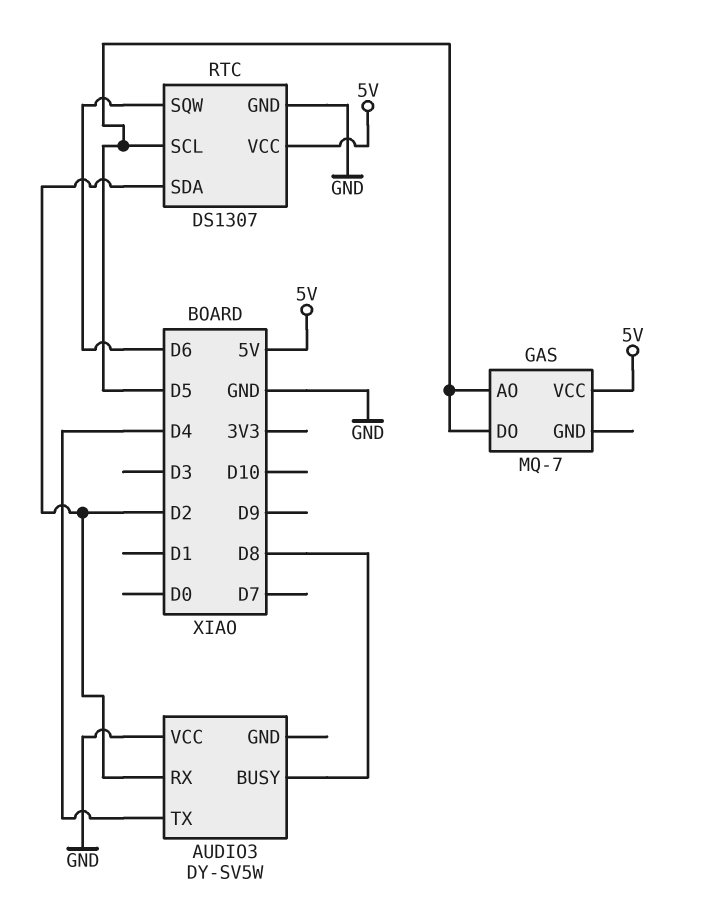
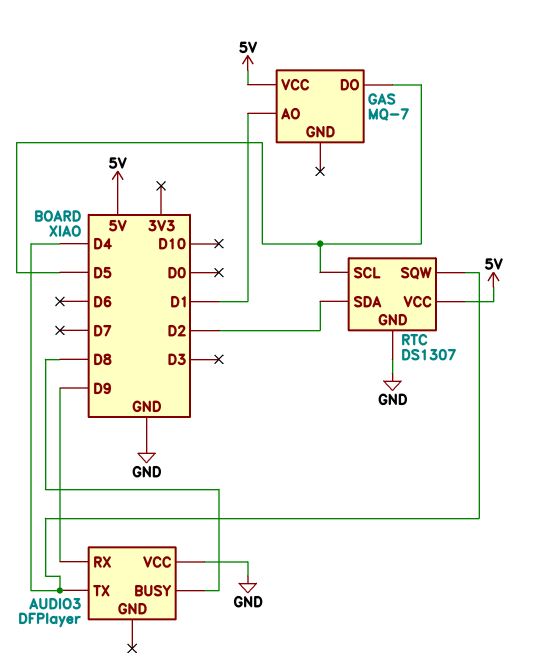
AUDIO3: DY-SV5W -> DFPlayer
AUDIO3 pin RX: D2 -> D9
GAS pin AO: D5 -> D1
RTC pin SQW: D6 -> D4

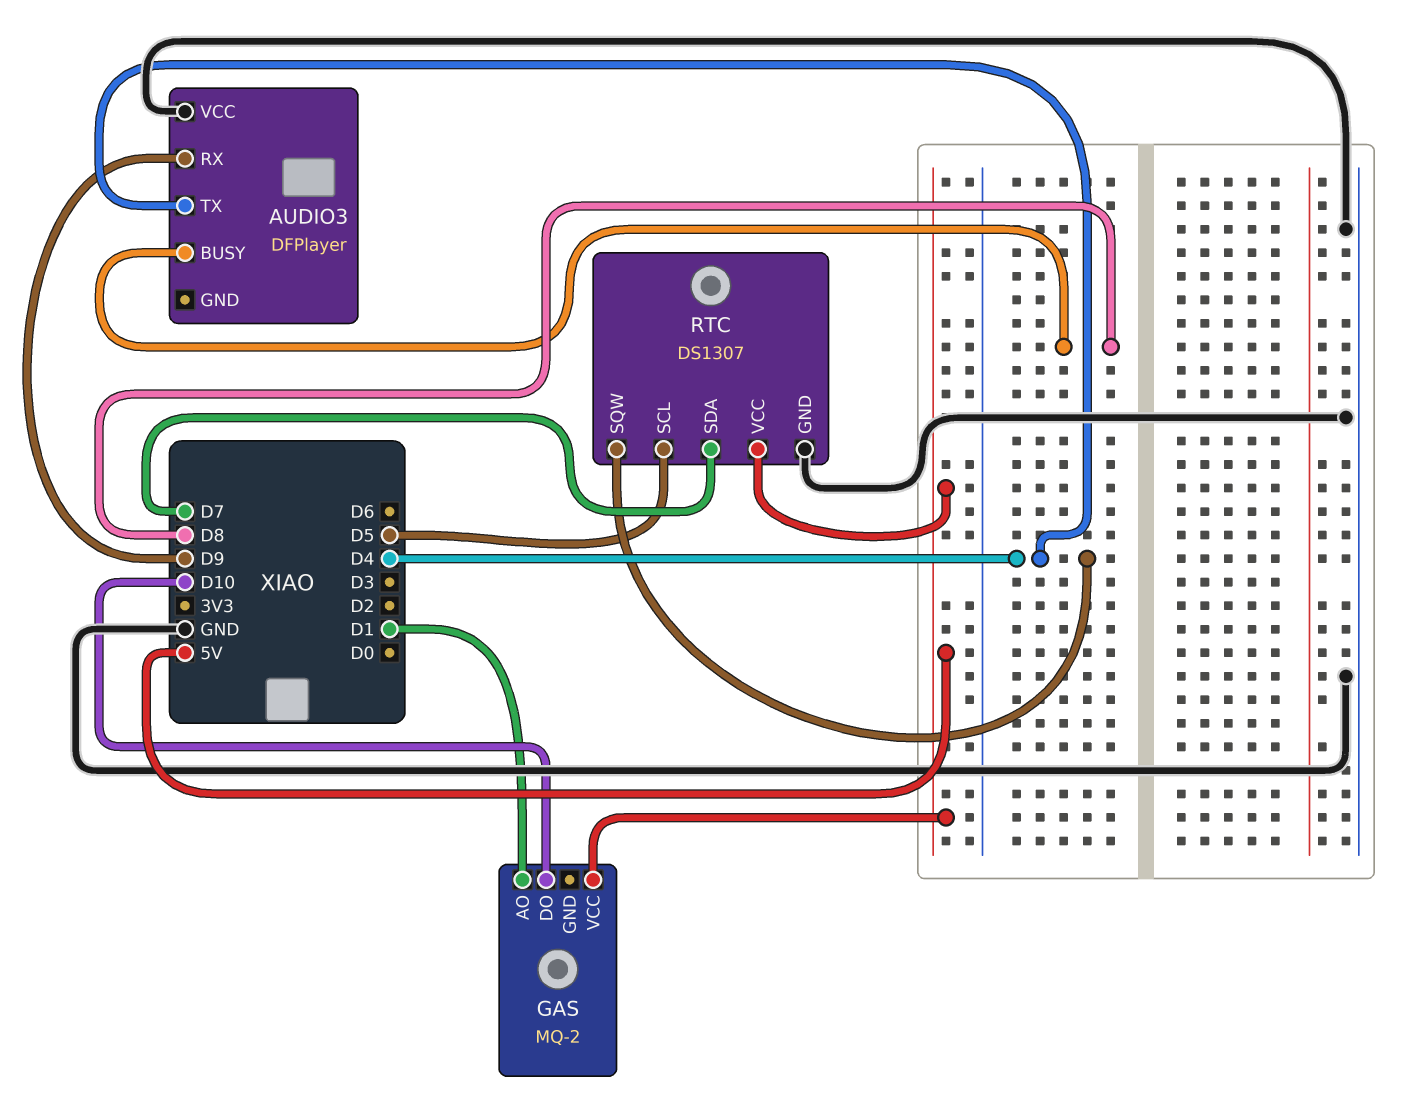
GAS: MQ-7 -> MQ-2
GAS pin DO: D5 -> D10
RTC pin SDA: D2 -> D7

